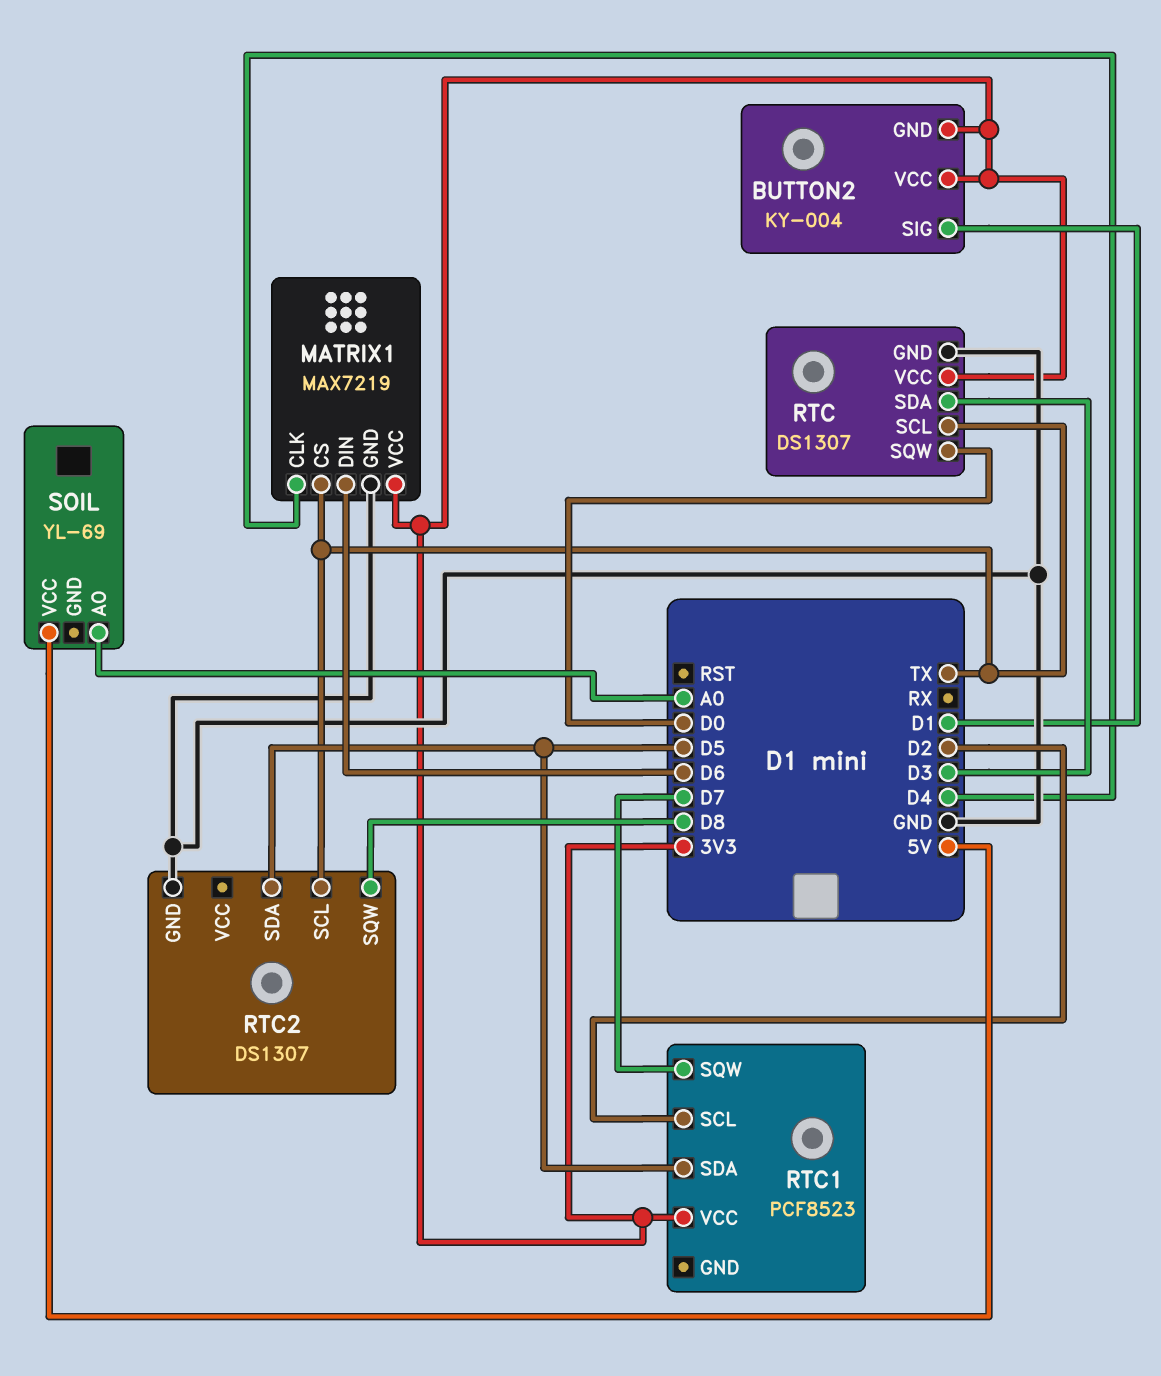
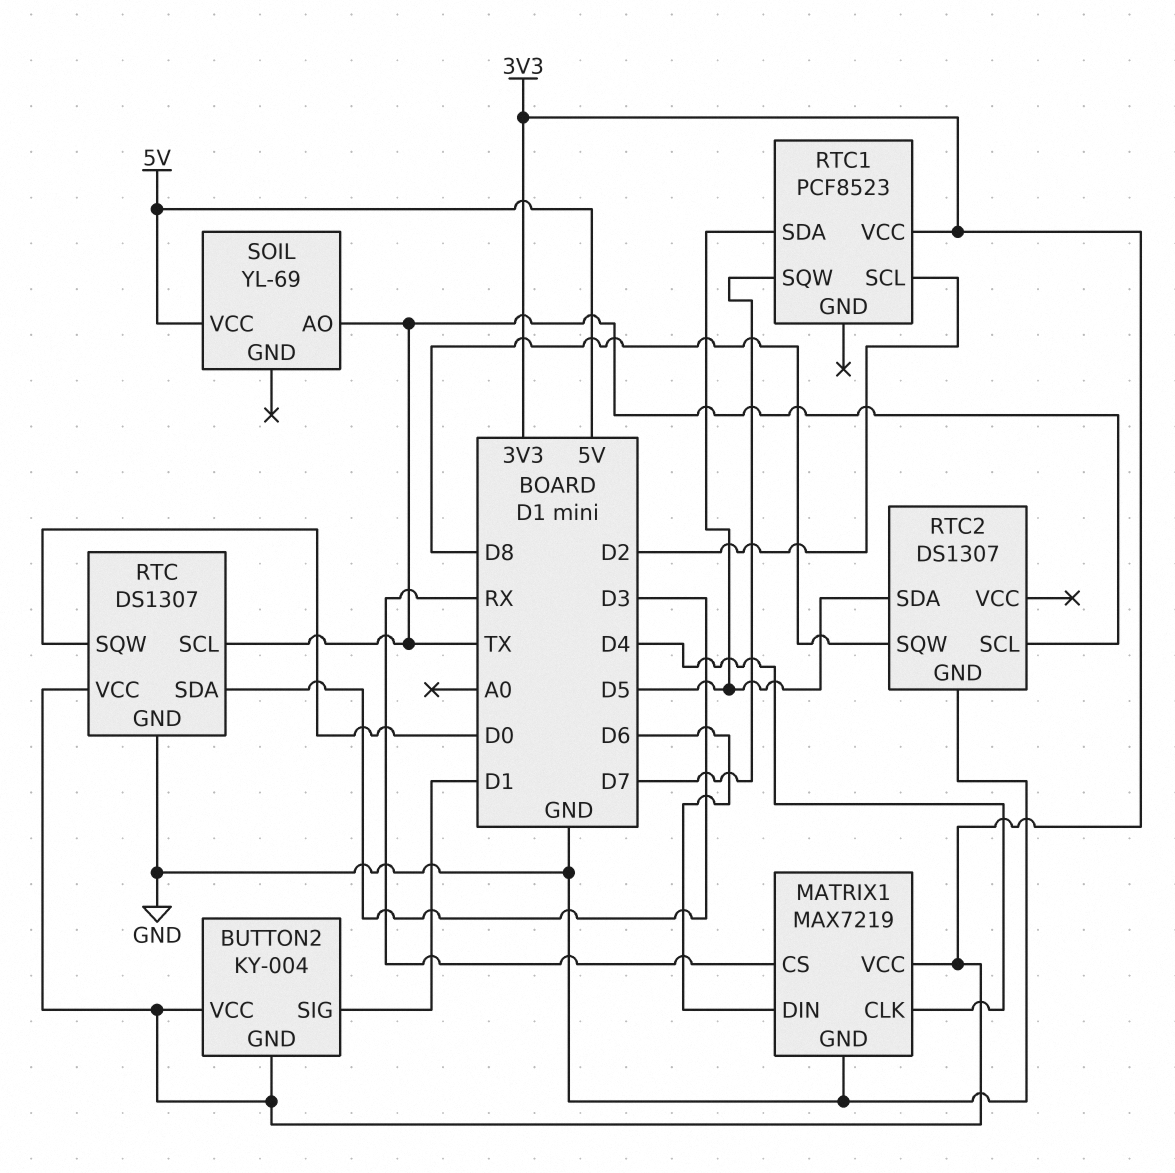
MATRIX1 pin CS: TX -> RX
SOIL pin AO: A0 -> TX

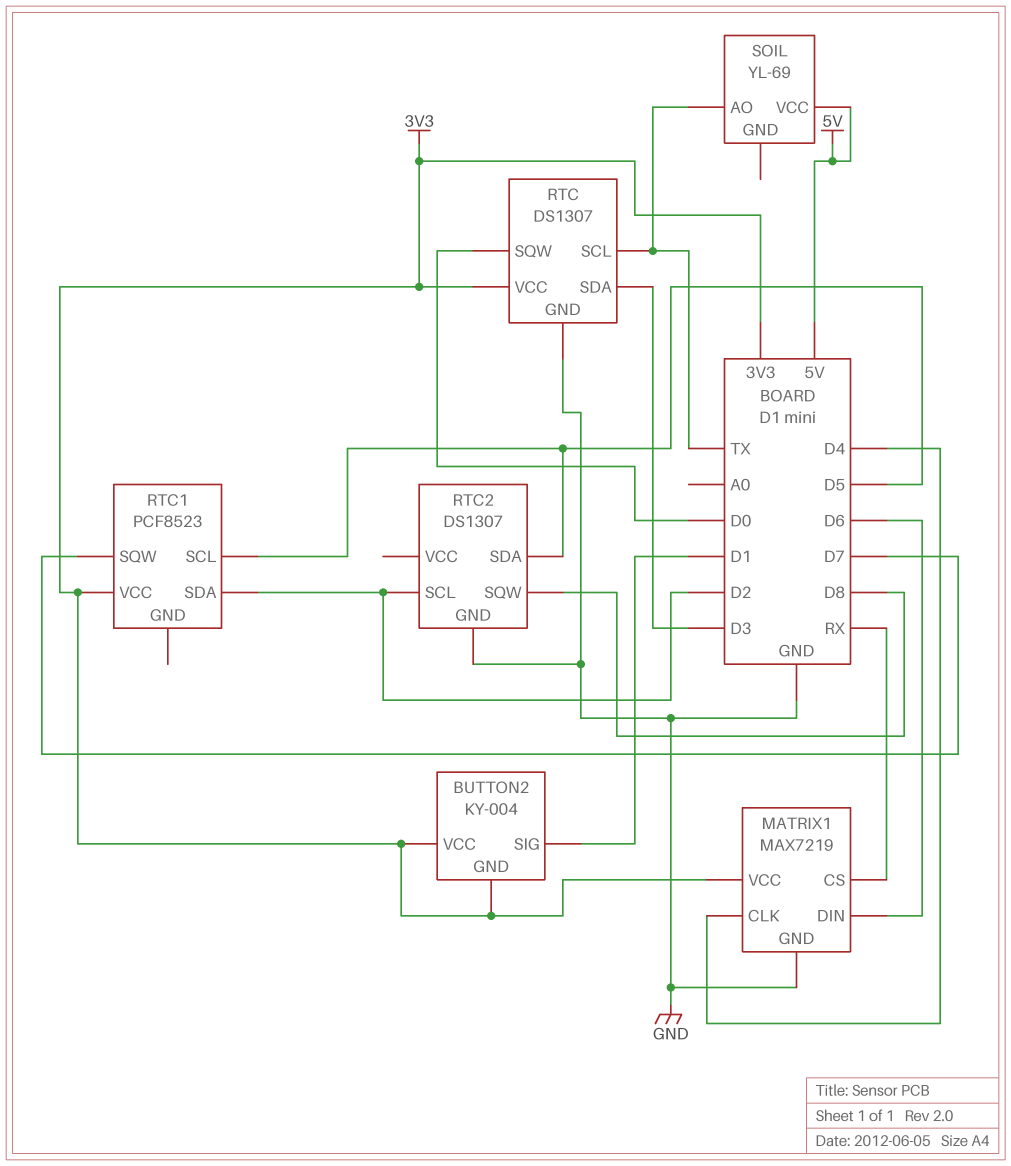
RTC1 pin SCL: D2 -> D5
RTC1 pin SDA: D5 -> D2
RTC2 pin SCL: TX -> D2

